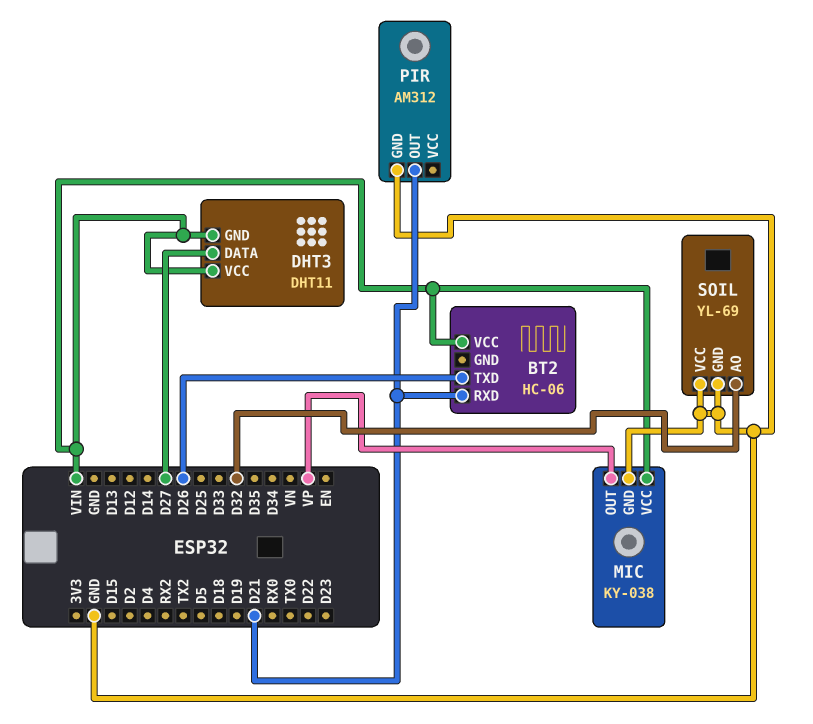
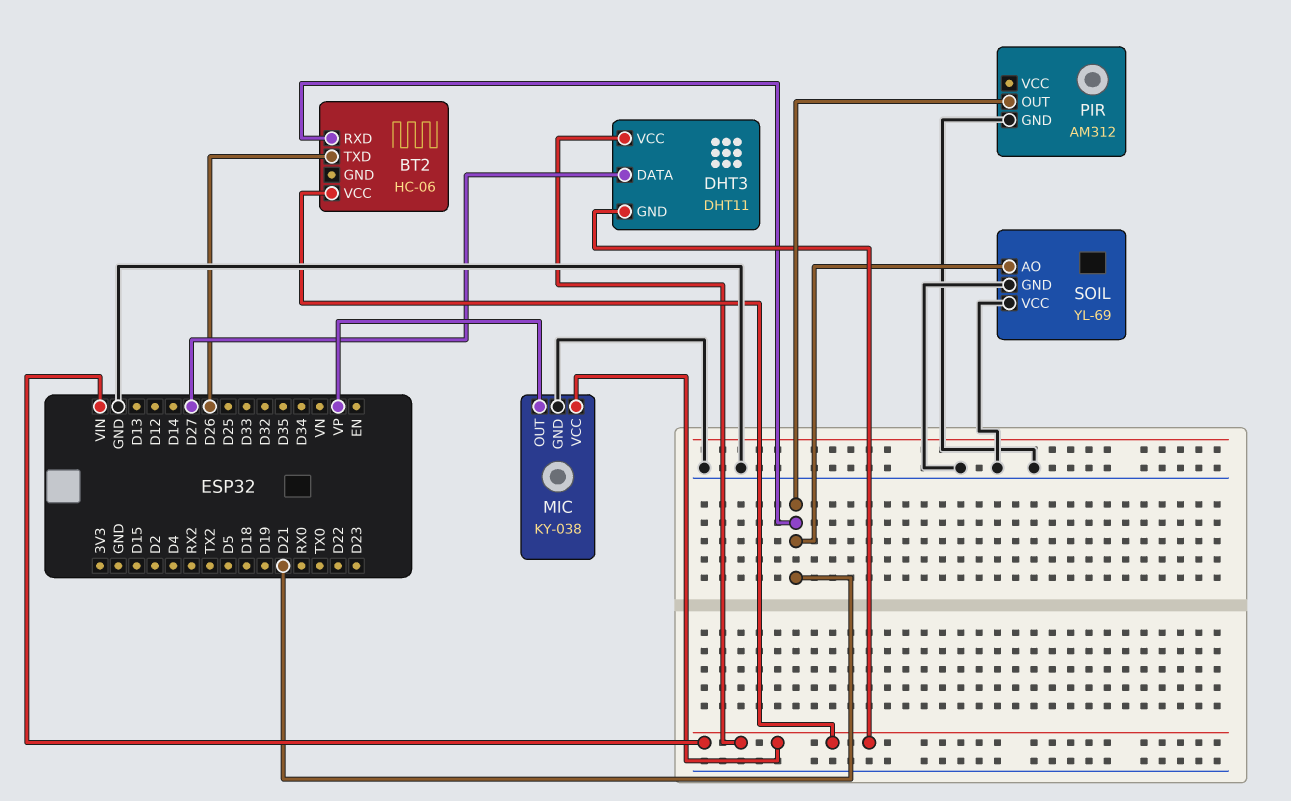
SOIL pin AO: D32 -> D21

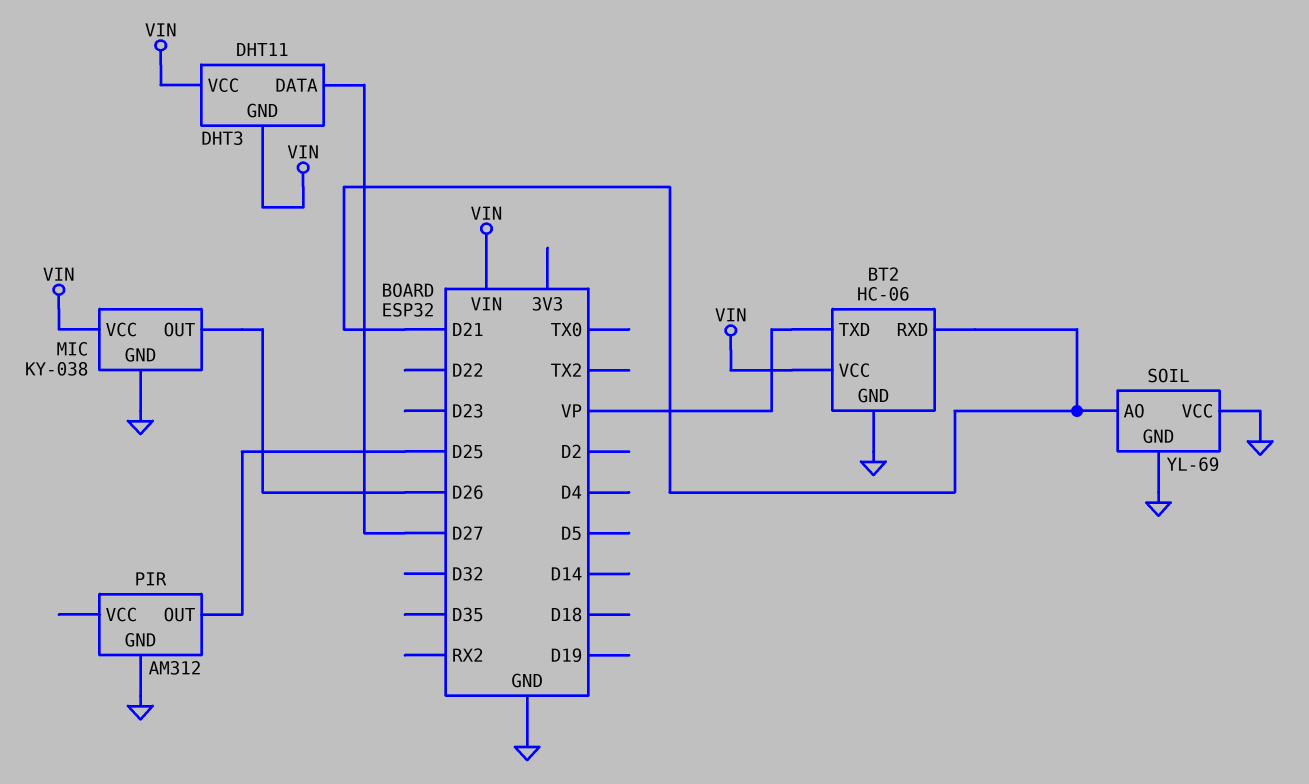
BT2 pin GND: none -> GND
BT2 pin TXD: D26 -> VP
MIC pin OUT: VP -> D26
PIR pin OUT: D21 -> D25

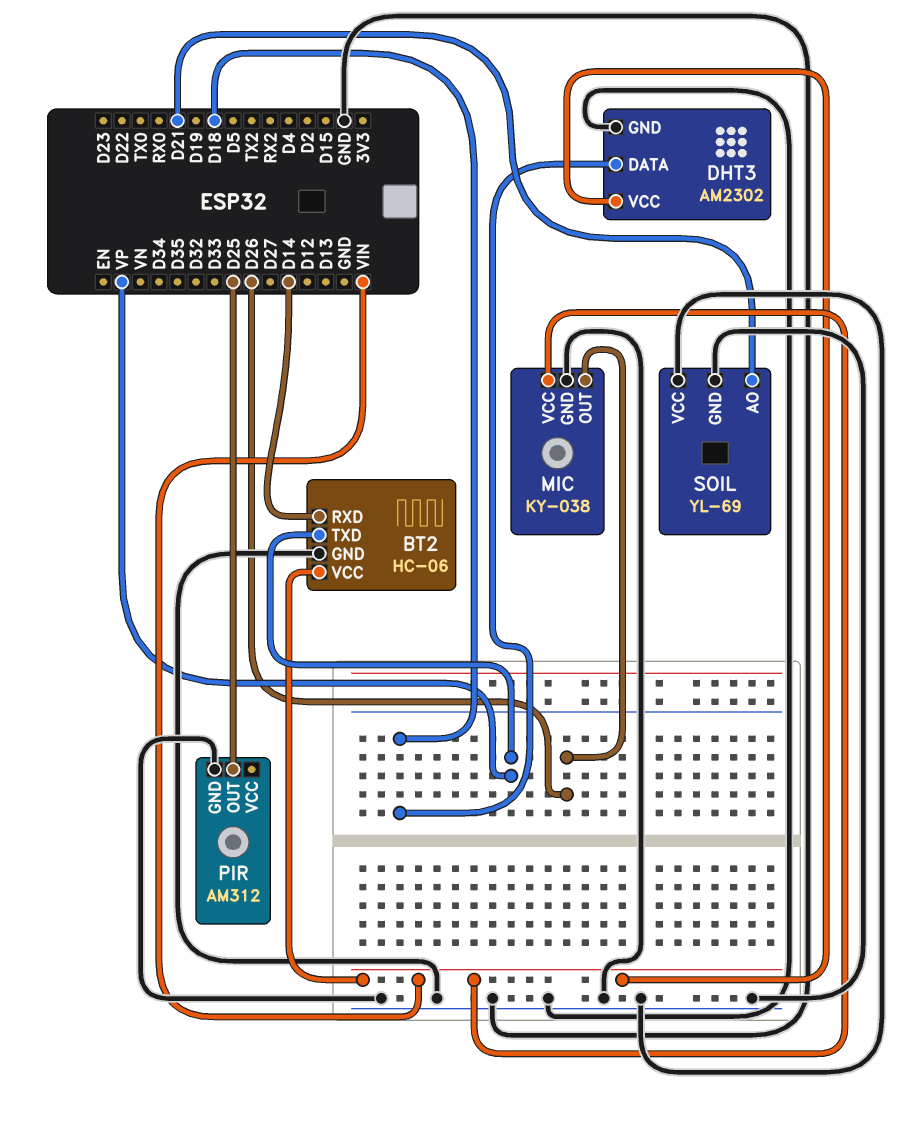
BT2 pin RXD: D21 -> D14
DHT3: DHT11 -> AM2302
DHT3 pin DATA: D27 -> D18
DHT3 pin GND: VIN -> GND

